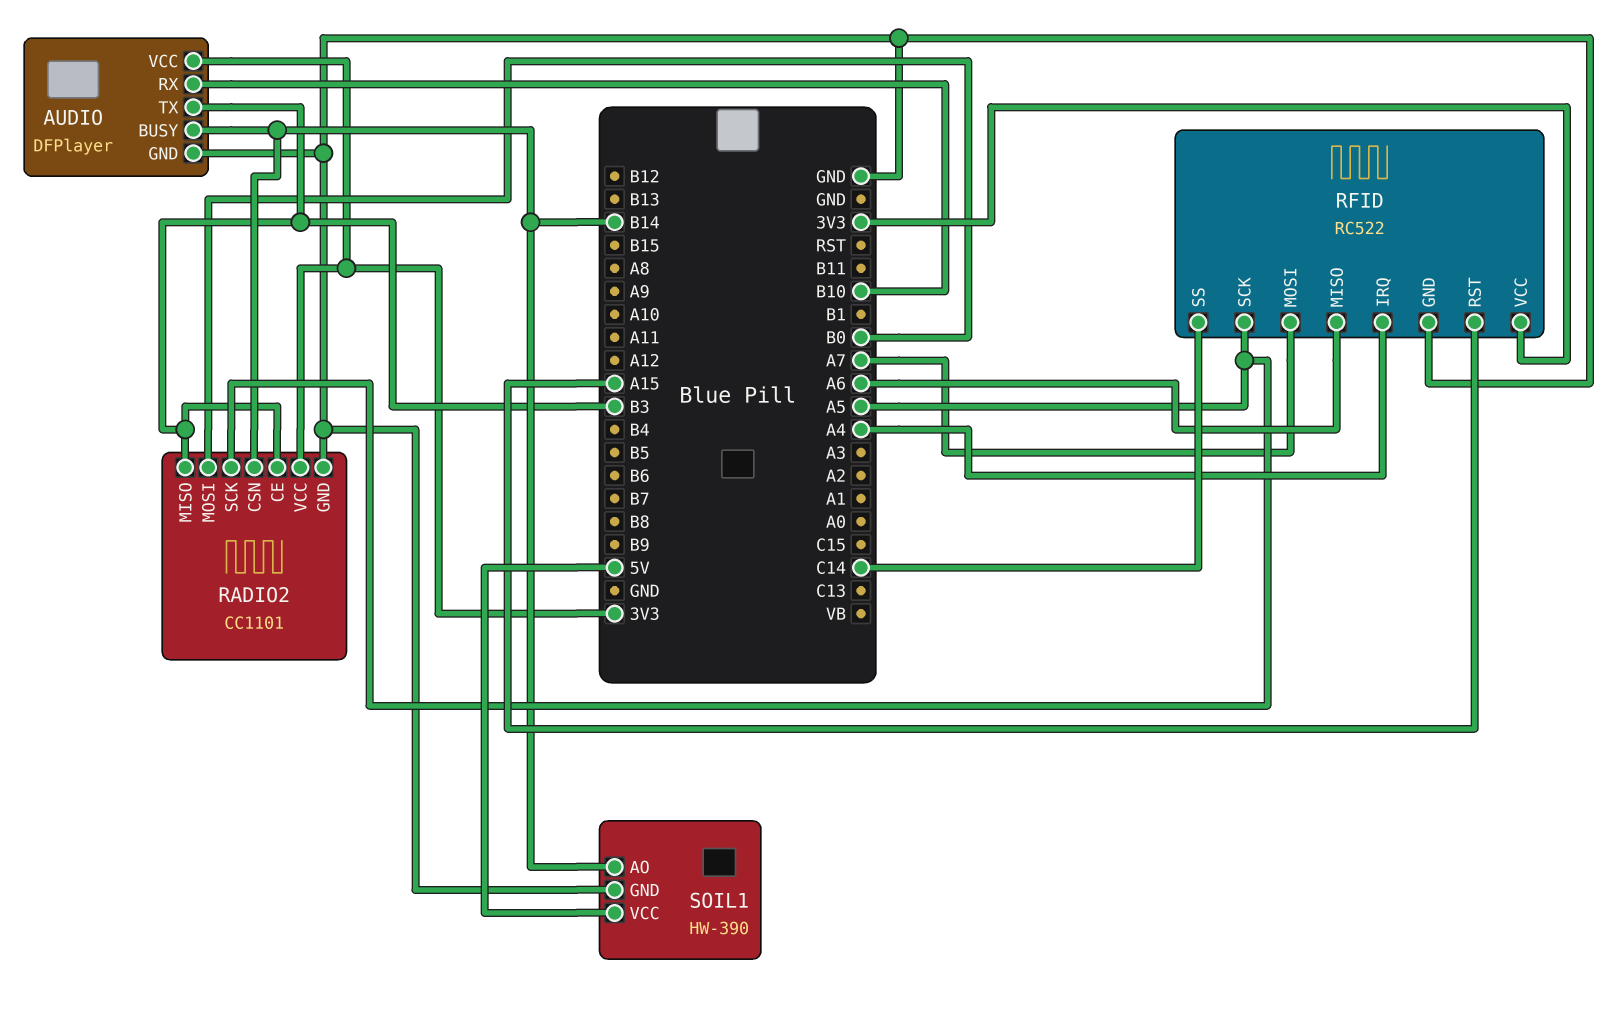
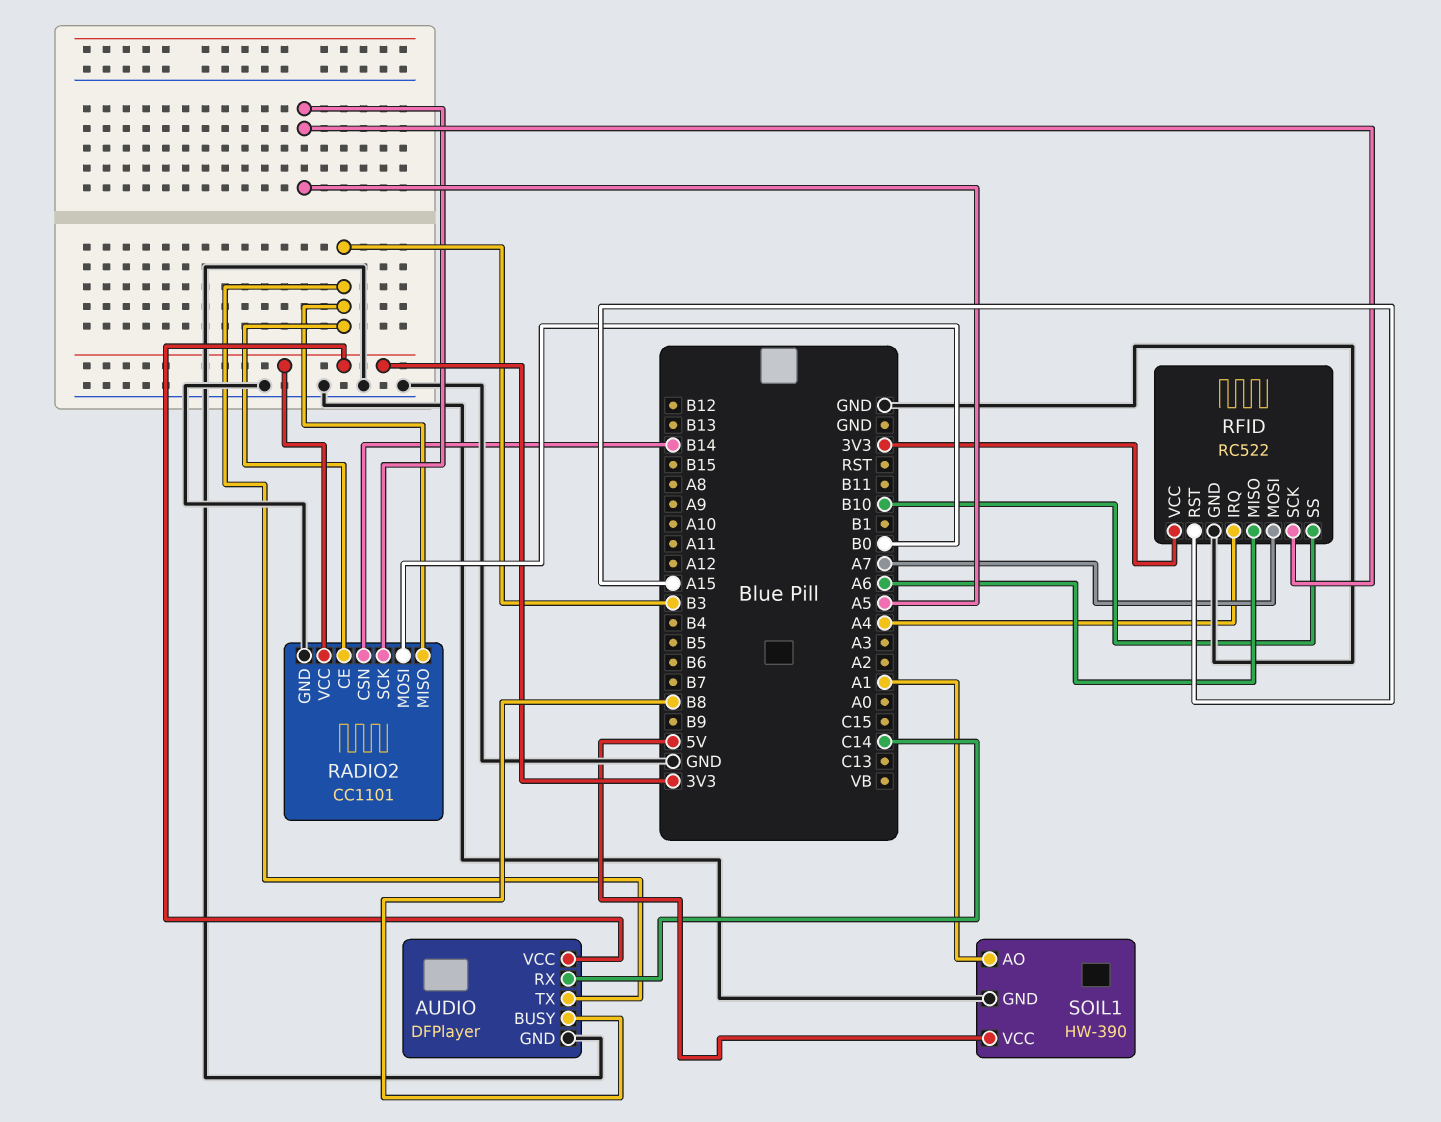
AUDIO pin BUSY: B14 -> B8
AUDIO pin RX: B10 -> C14
RFID pin SS: C14 -> B10
SOIL1 pin AO: B14 -> A1

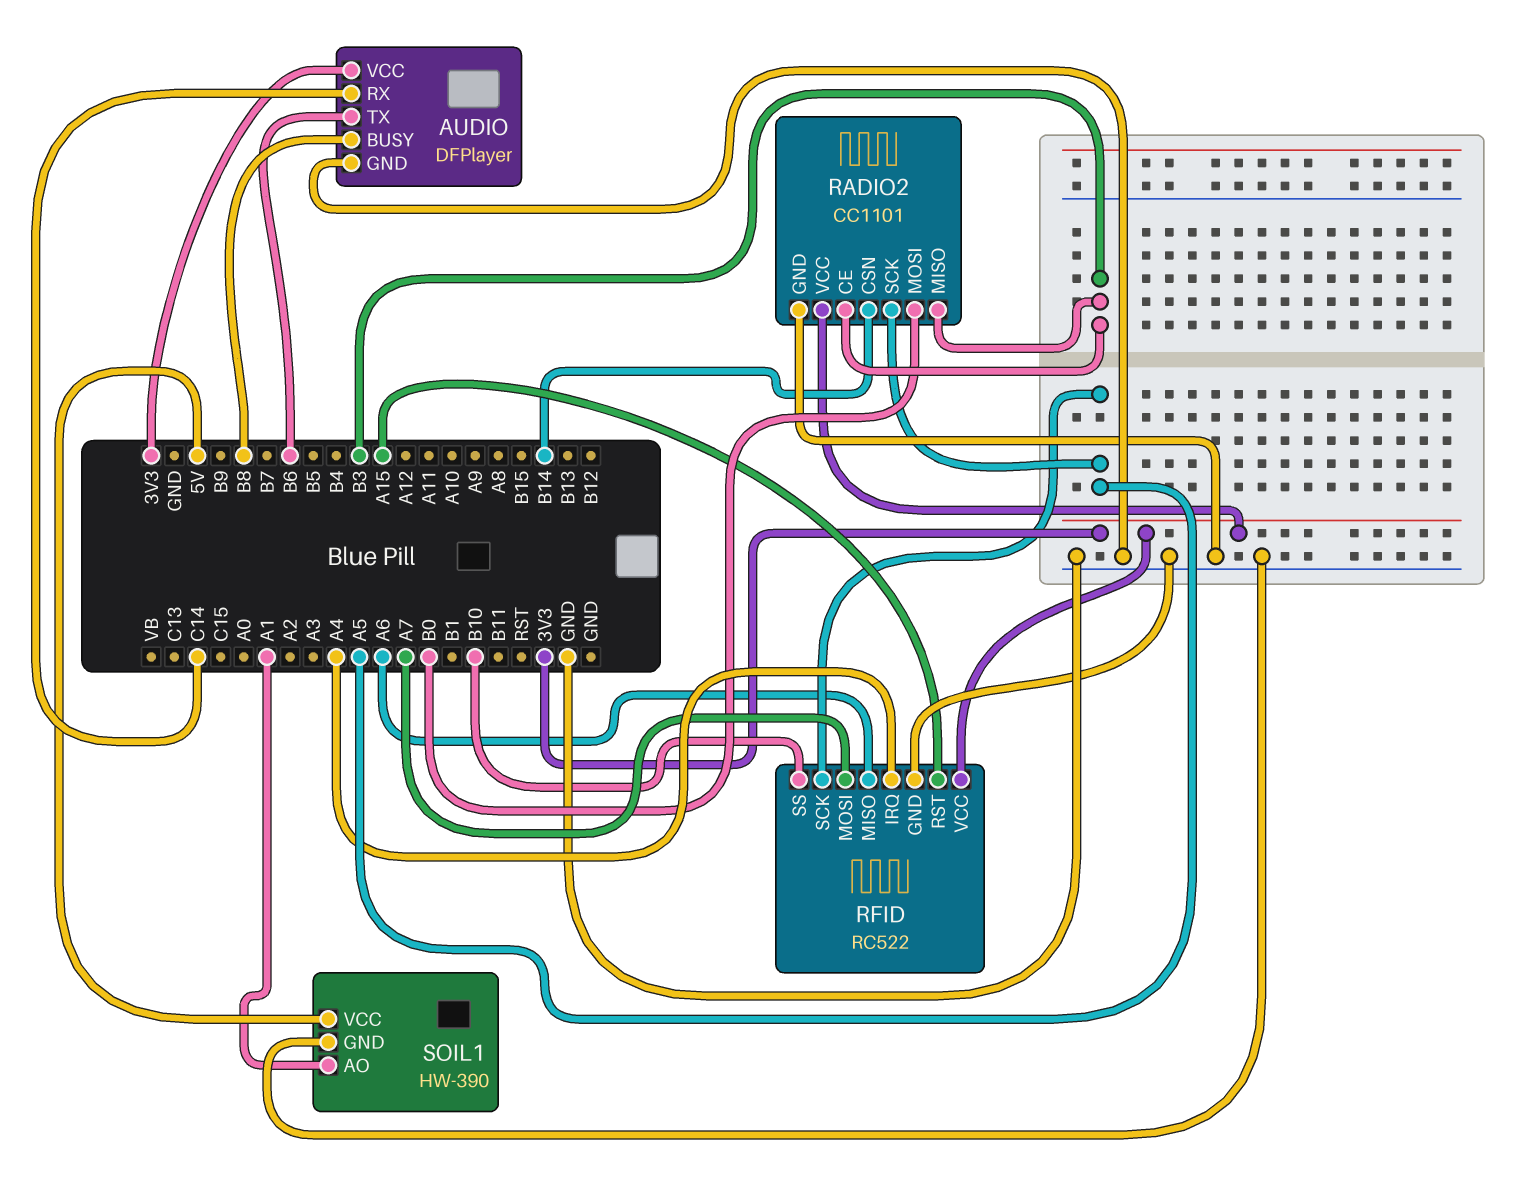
AUDIO pin TX: B3 -> B6

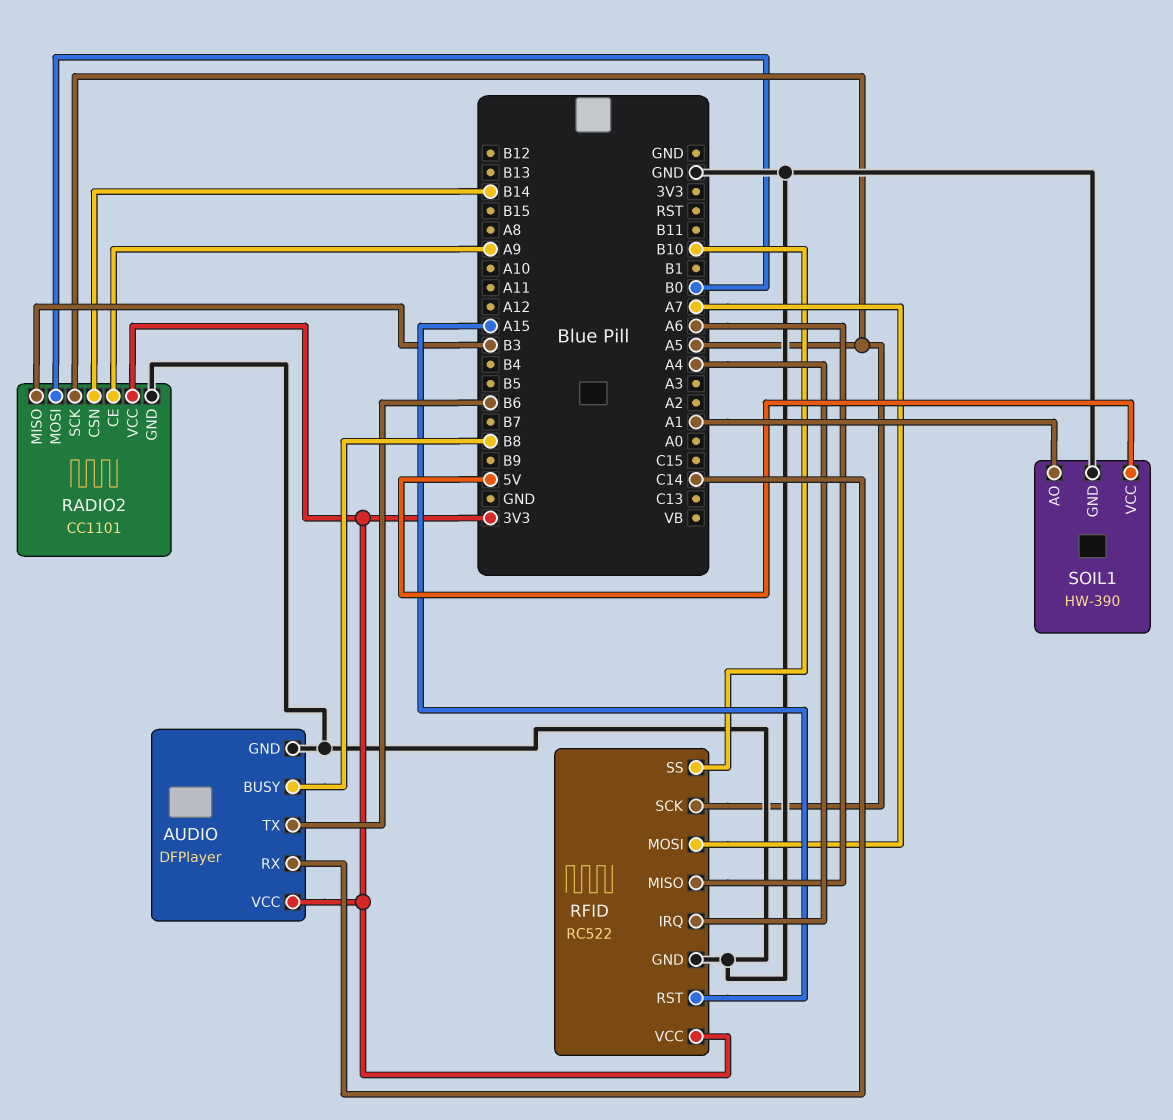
RADIO2 pin CE: B3 -> A9

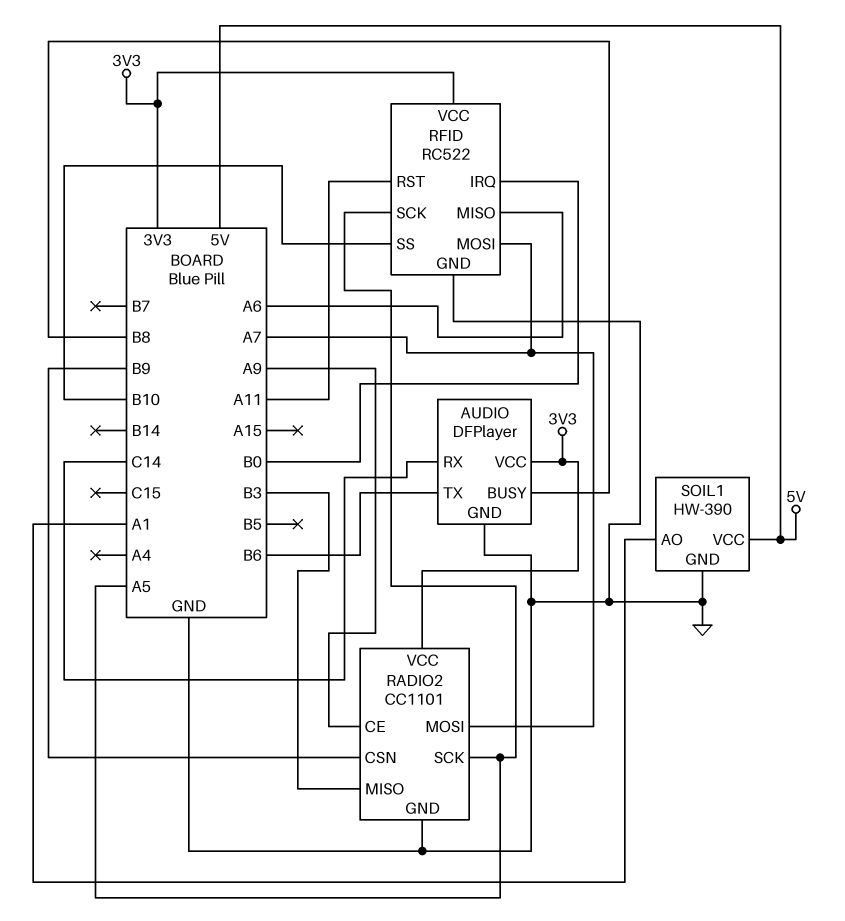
RADIO2 pin CSN: B14 -> B9
RADIO2 pin MOSI: B0 -> A7
RFID pin IRQ: A4 -> B0
RFID pin RST: A15 -> A11

